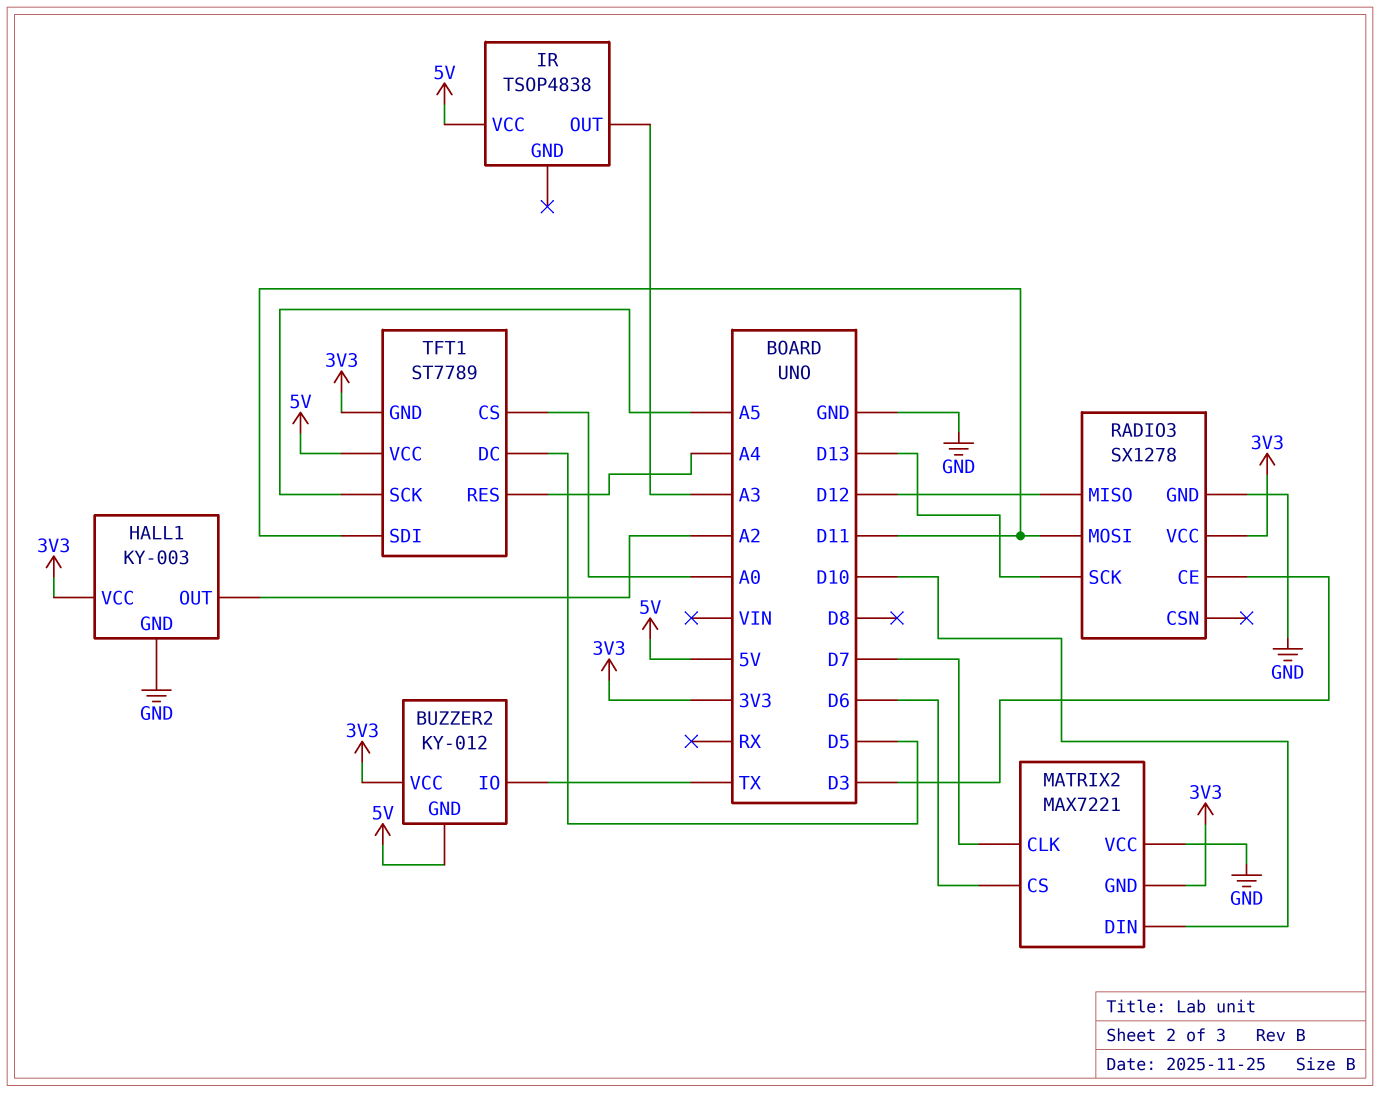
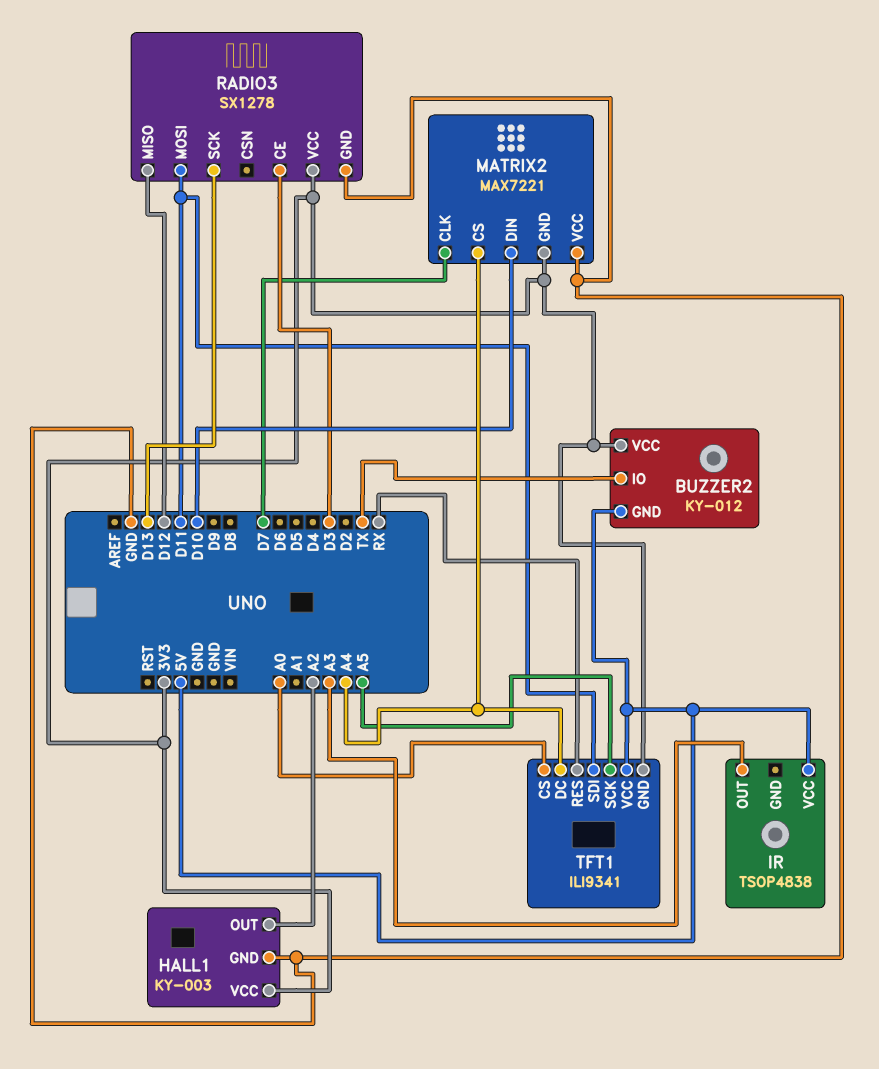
MATRIX2 pin CS: D6 -> A4
TFT1: ST7789 -> ILI9341
TFT1 pin DC: D5 -> A4
TFT1 pin RES: A4 -> RX

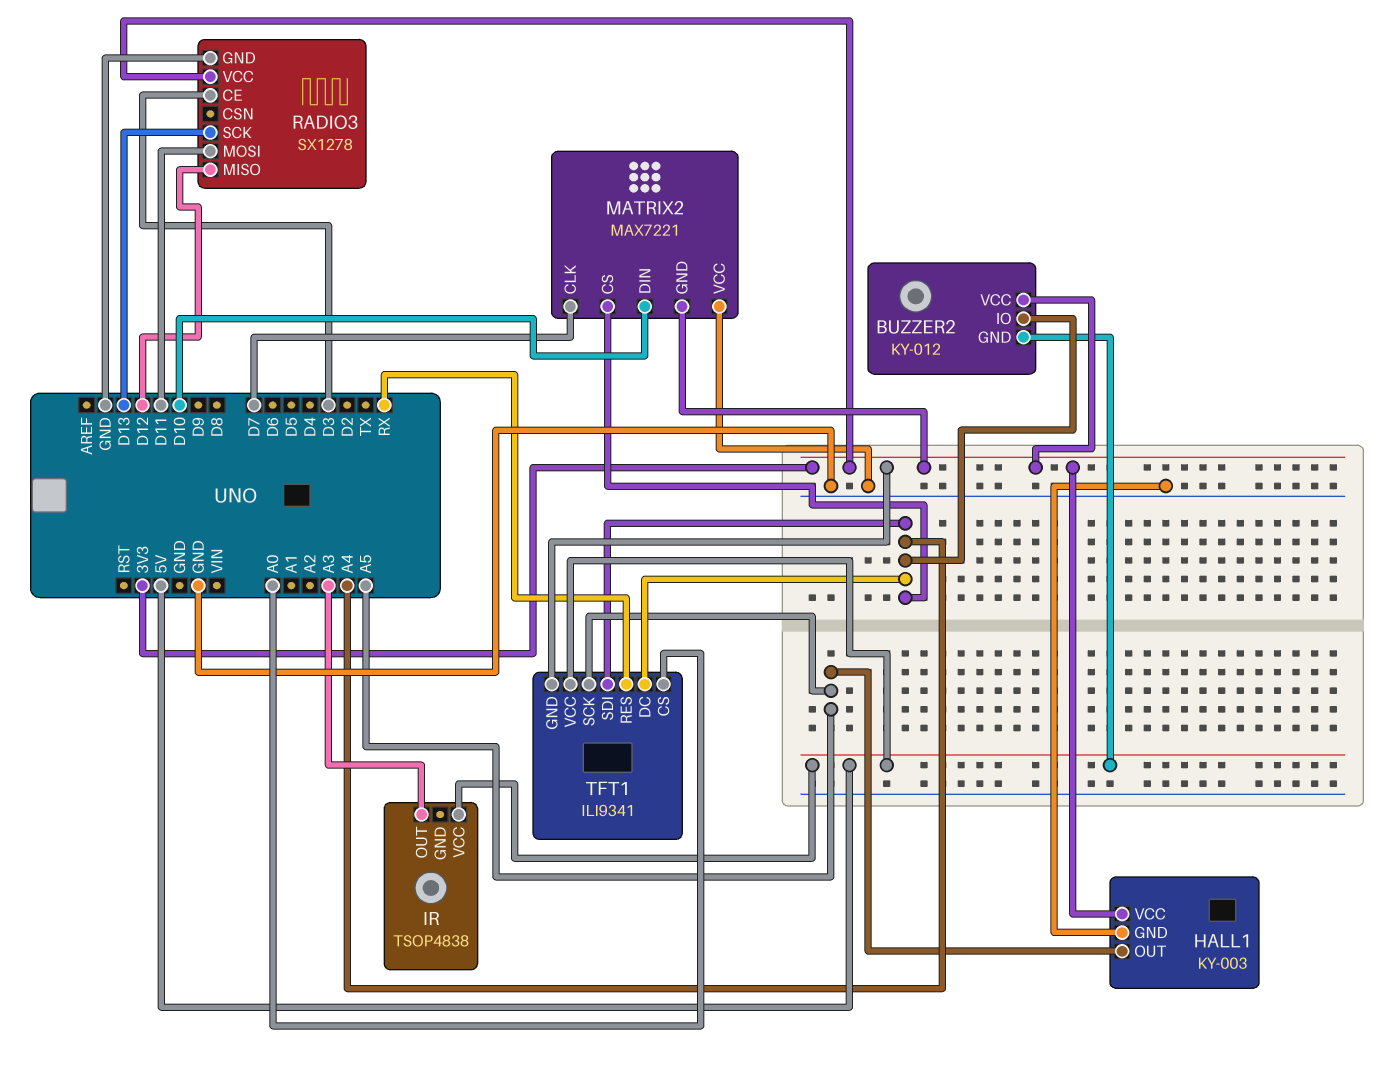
BUZZER2 pin IO: TX -> A4
HALL1 pin OUT: A2 -> A5
TFT1 pin SDI: D11 -> A4

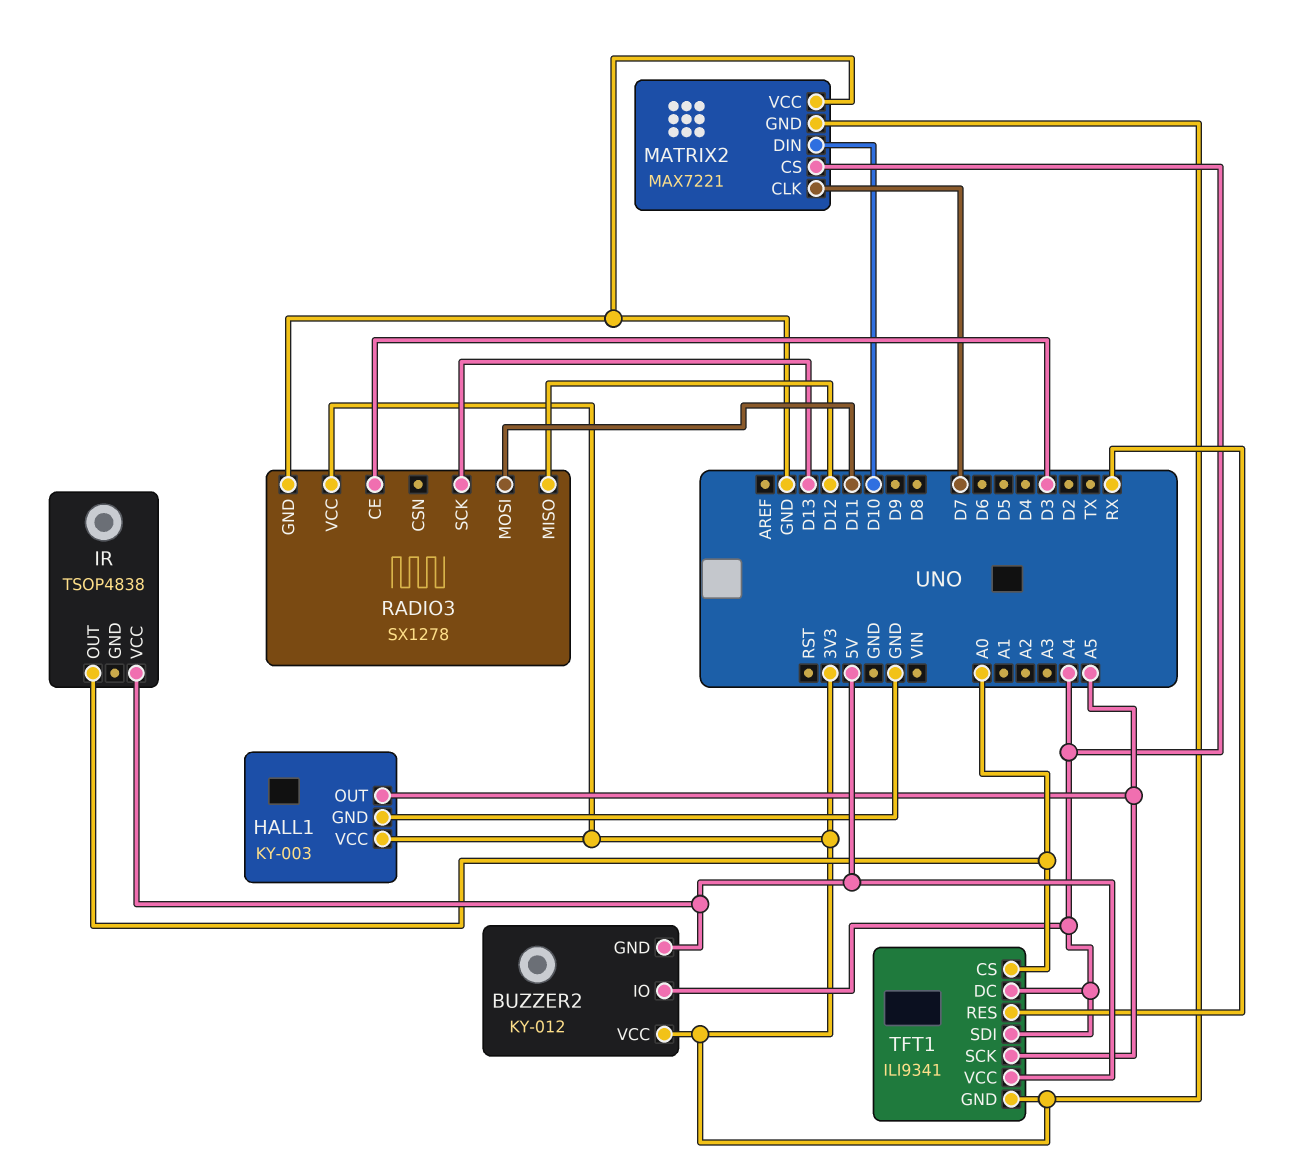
IR pin OUT: A3 -> A0

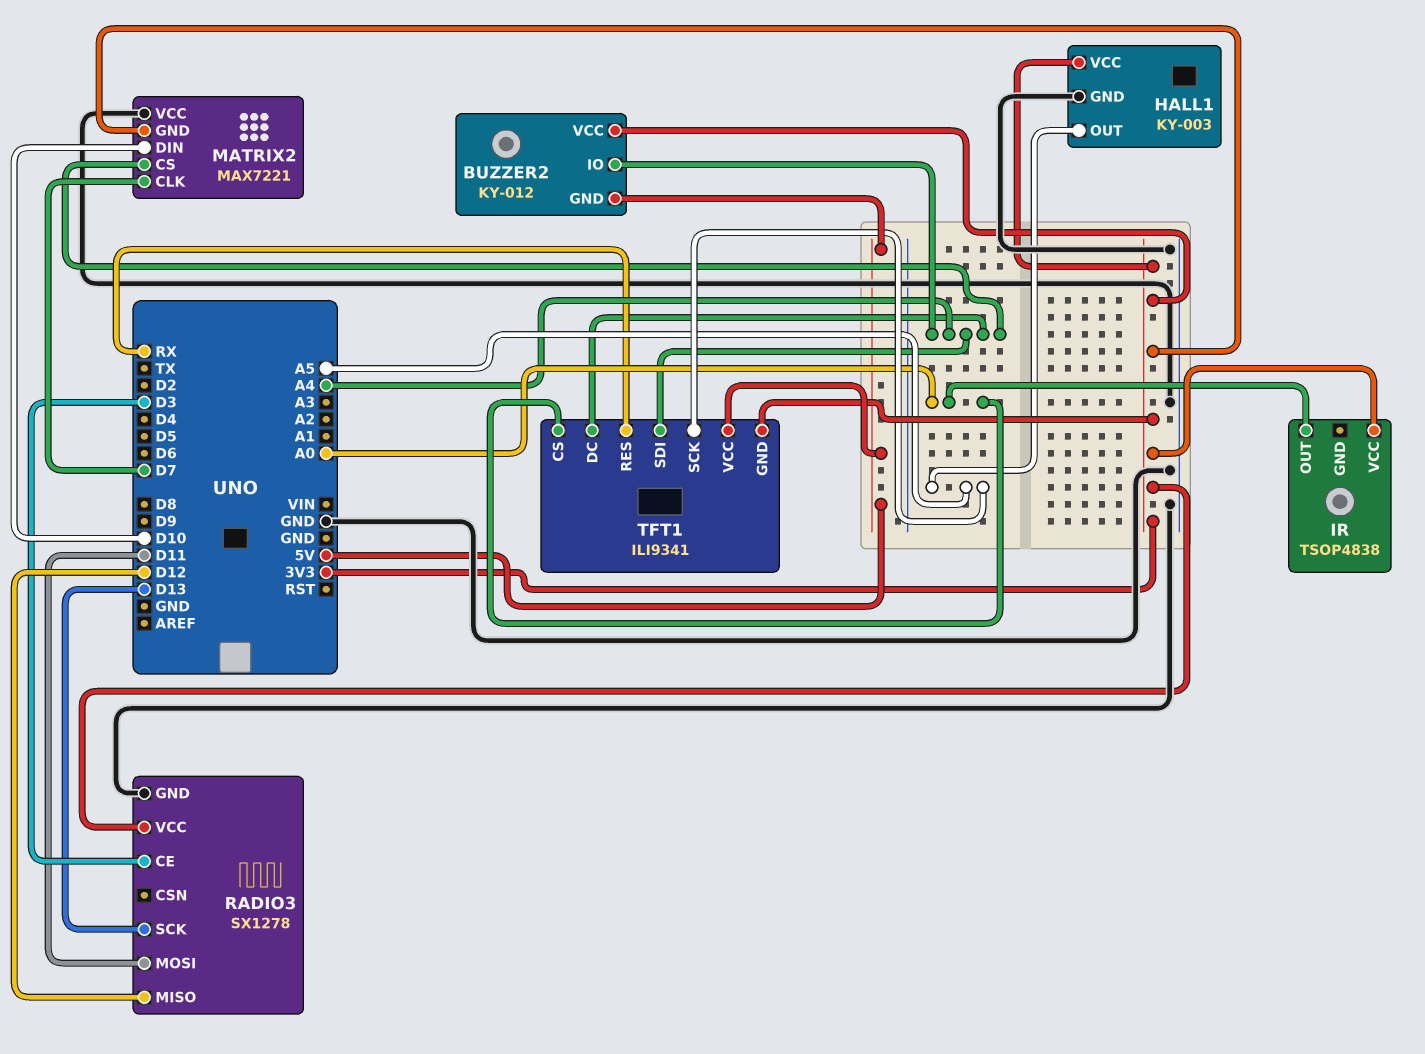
IR pin VCC: 5V -> 3V3

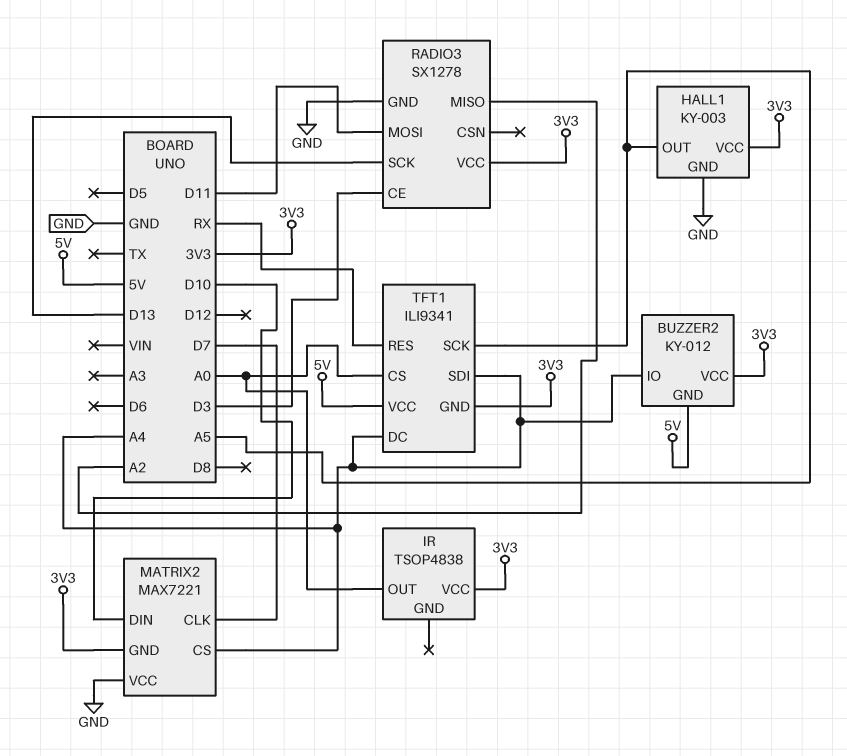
RADIO3 pin MISO: D12 -> A2

